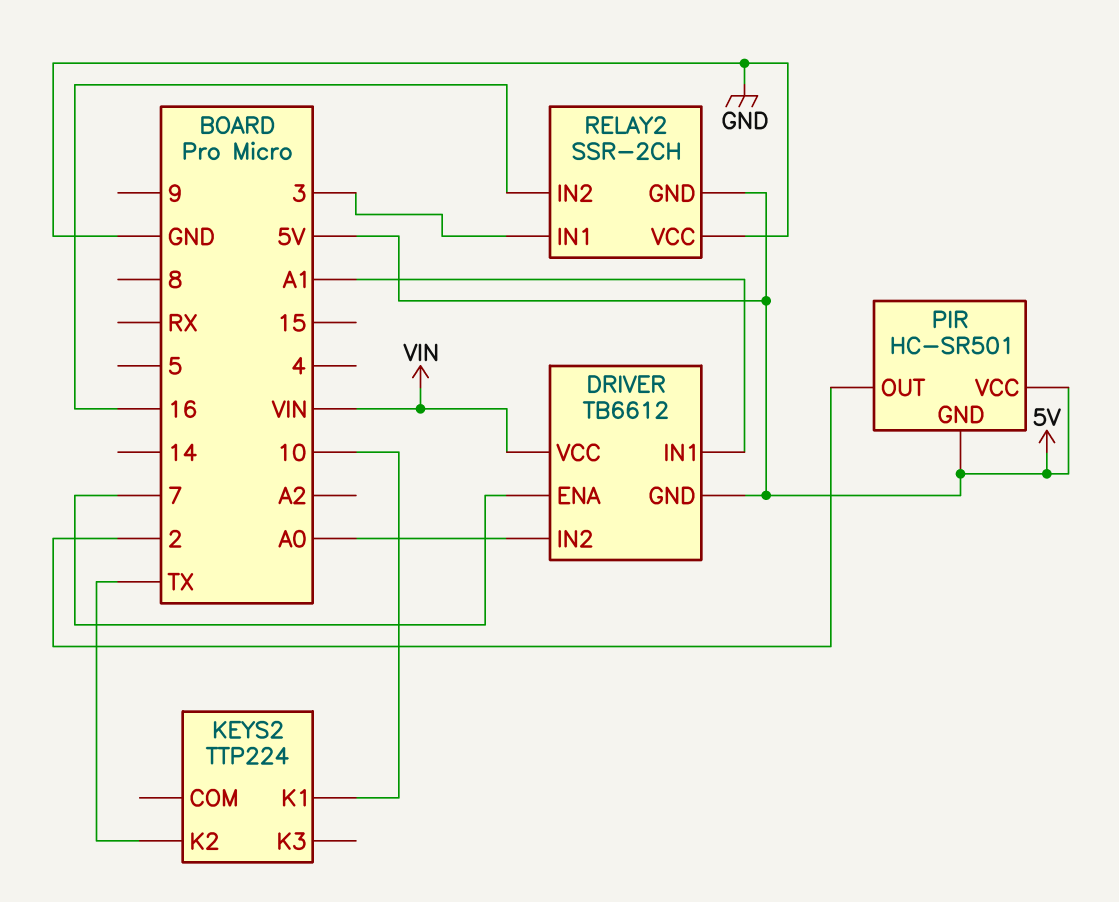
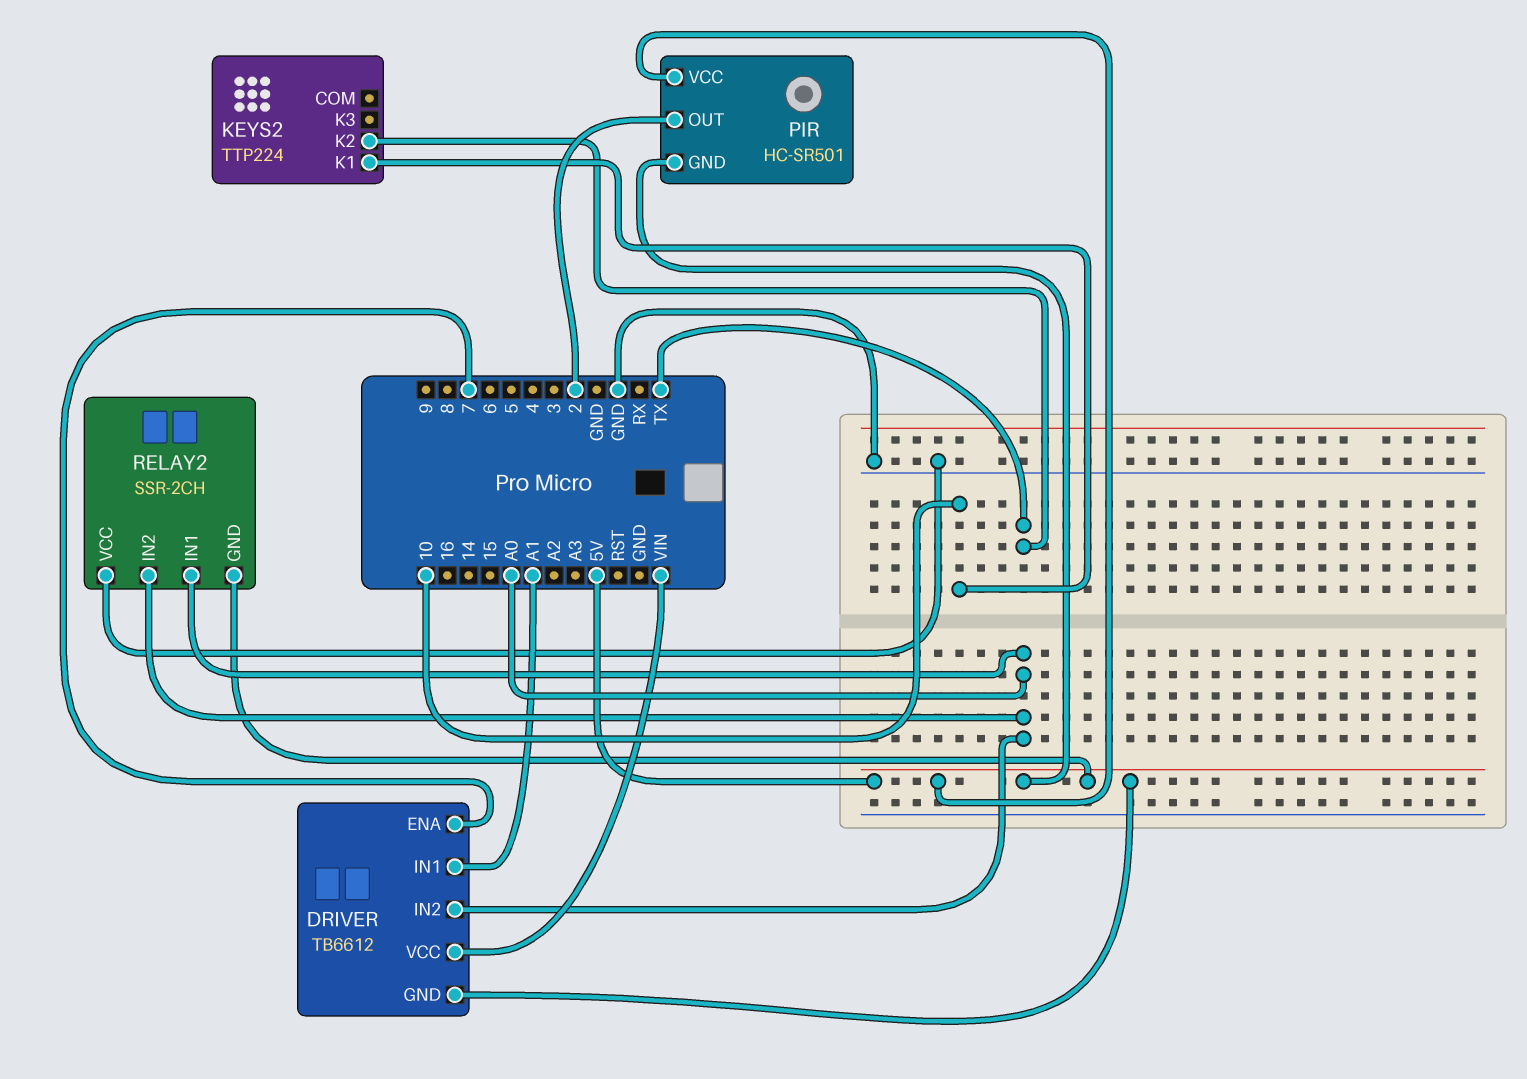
RELAY2 pin IN1: 3 -> A0
RELAY2 pin IN2: 16 -> A0

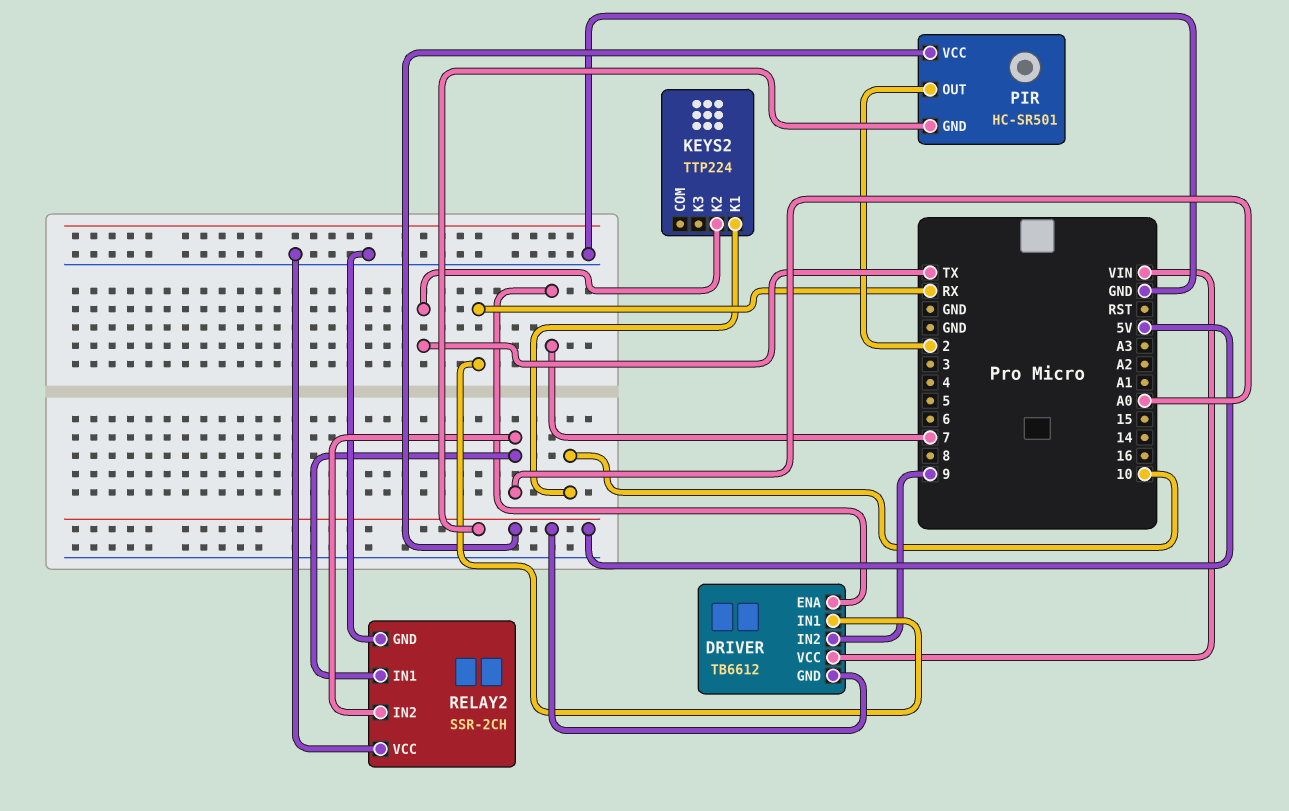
DRIVER pin IN1: A1 -> RX
DRIVER pin IN2: A0 -> 9
RELAY2 pin GND: 5V -> GND

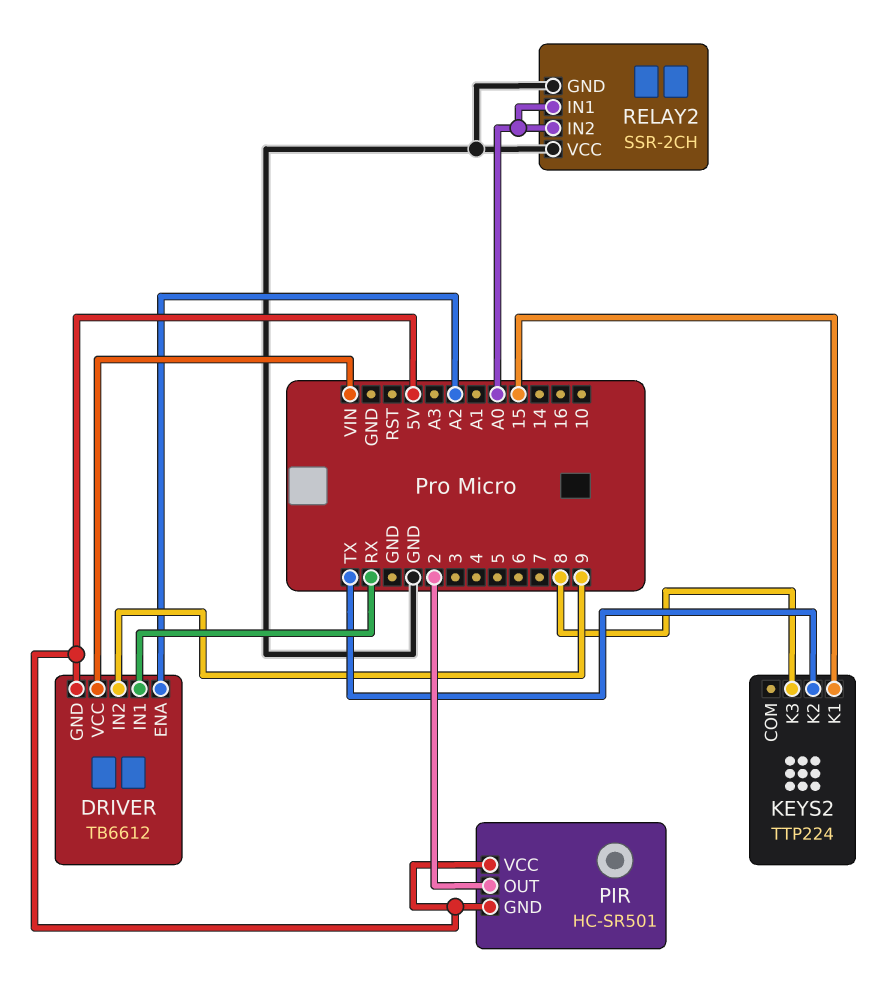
DRIVER pin ENA: 7 -> A2
KEYS2 pin K1: 10 -> 15
KEYS2 pin K3: none -> 8

